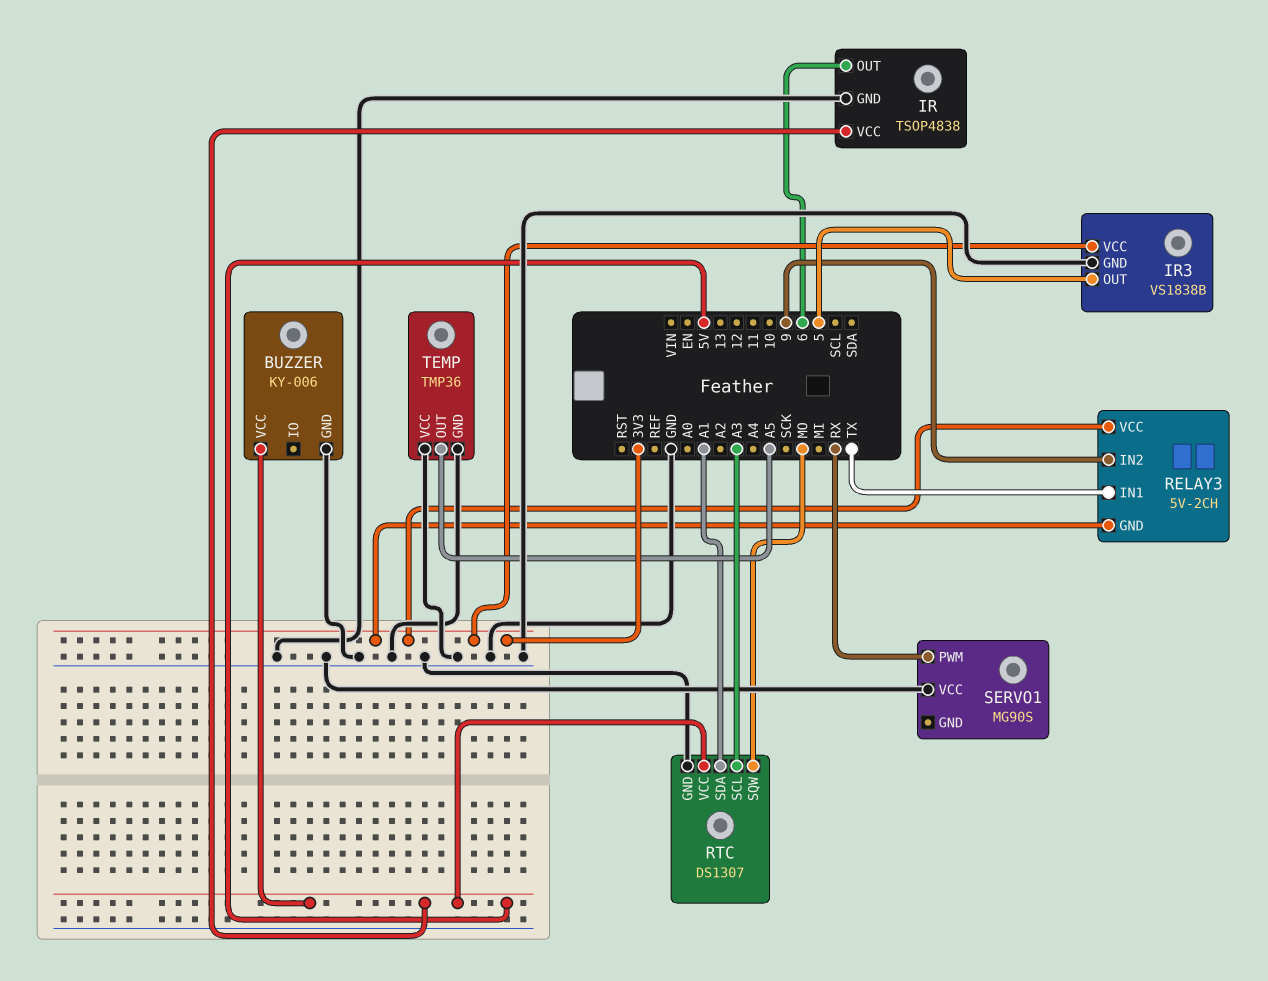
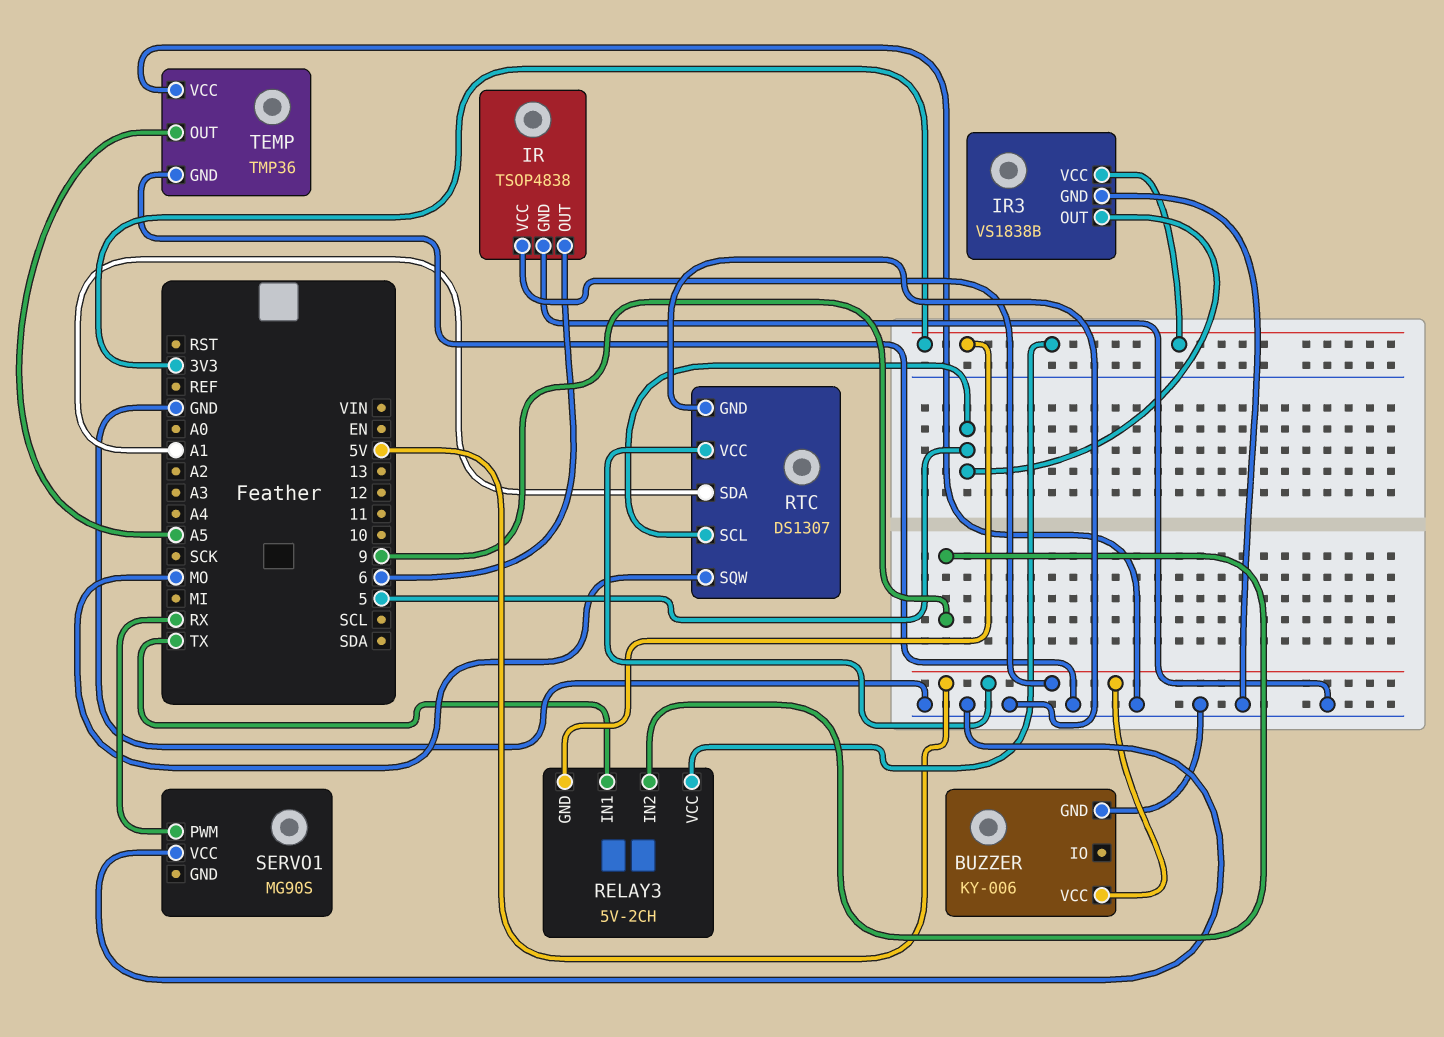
RTC pin SCL: A3 -> 5

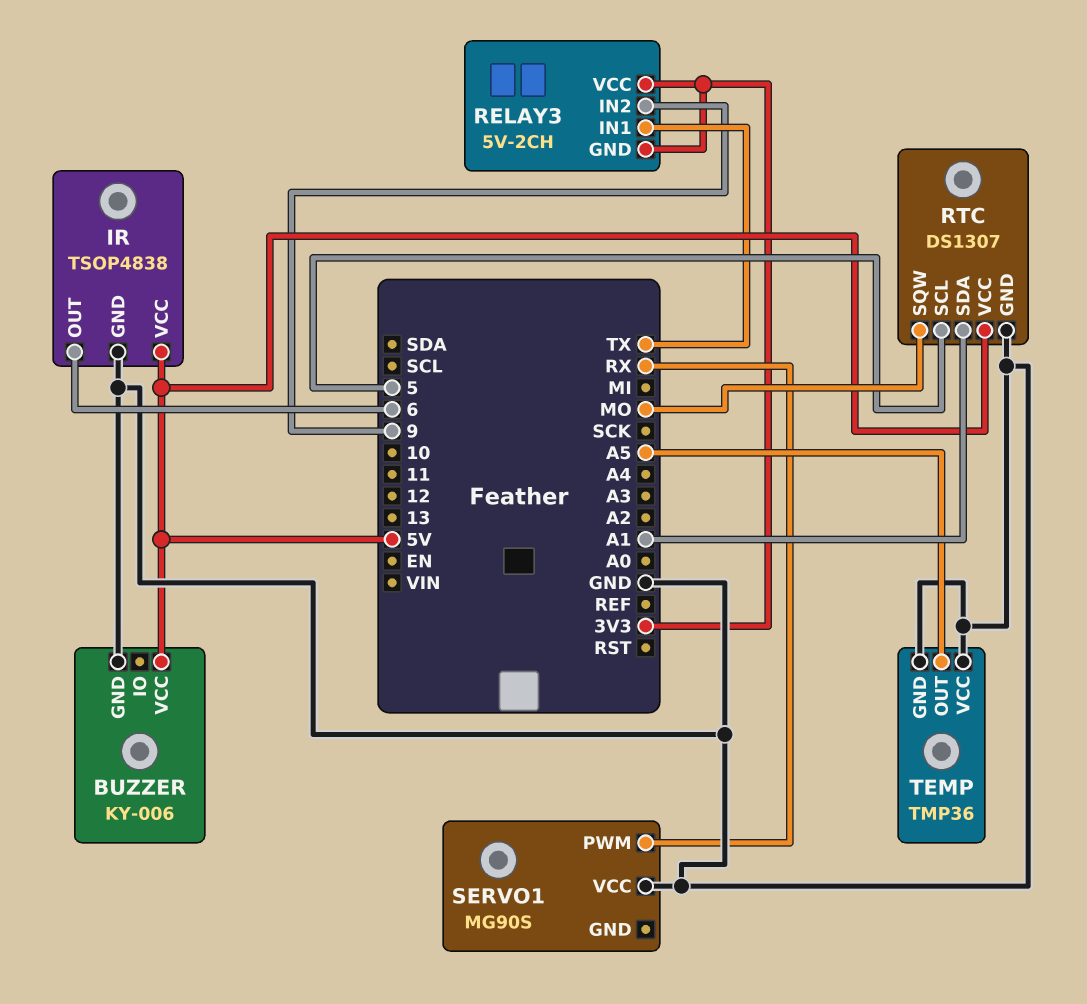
IR3: VS1838B -> none
IR3 pin GND: GND -> none
IR3 pin OUT: 5 -> none
IR3 pin VCC: 3V3 -> none

